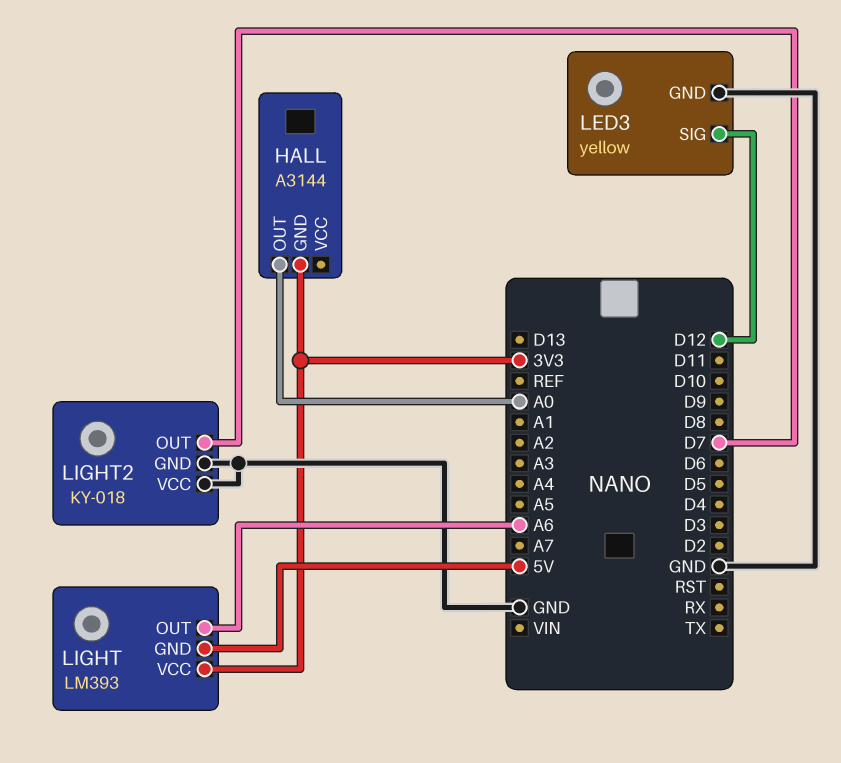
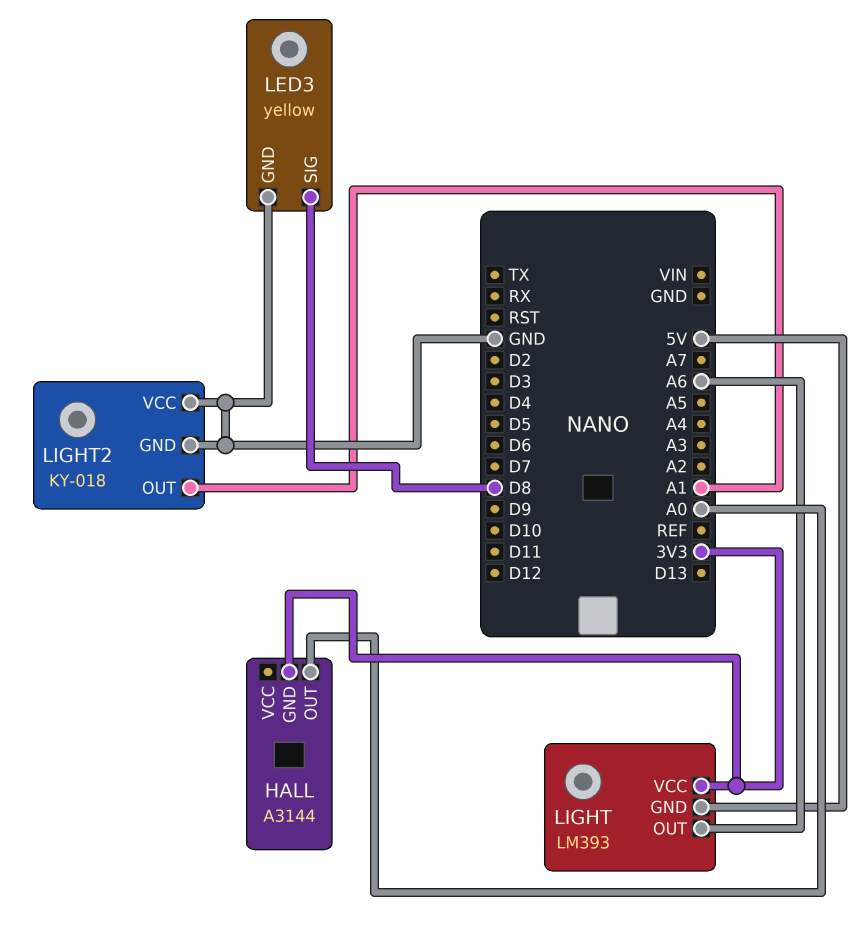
LED3 pin SIG: D12 -> D8
LIGHT2 pin OUT: D7 -> A1

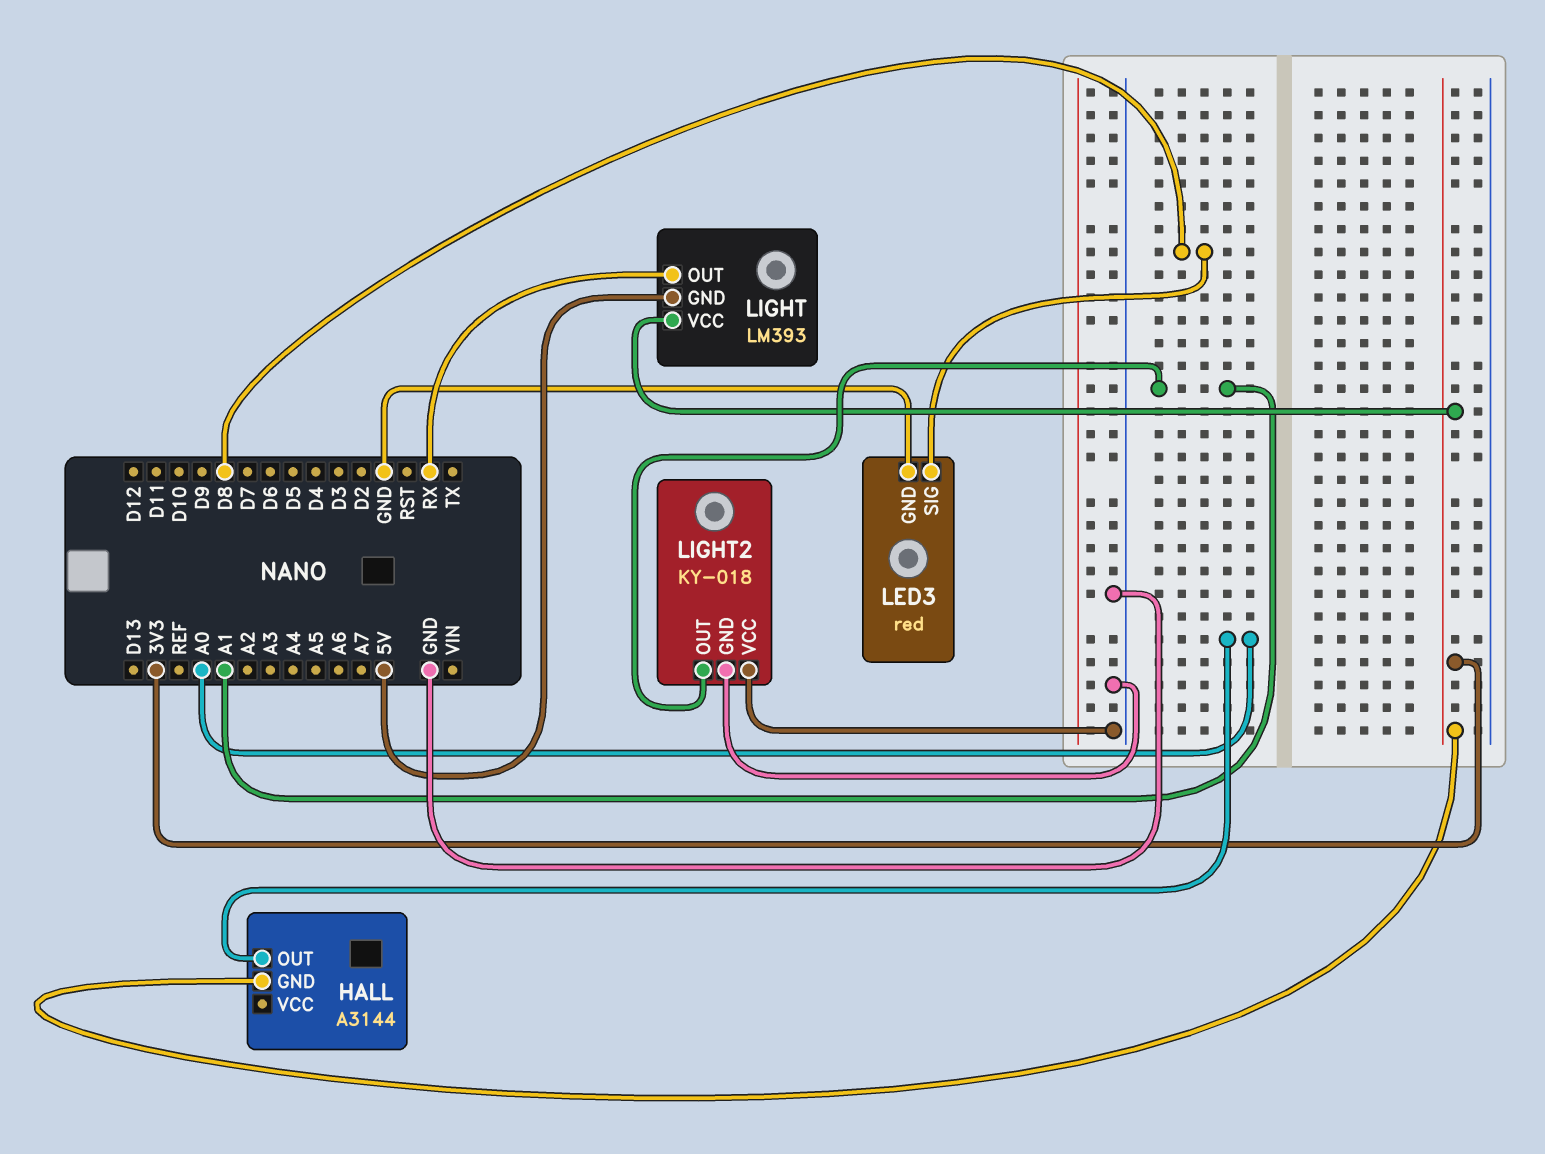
LED3: yellow -> red
LIGHT pin OUT: A6 -> RX

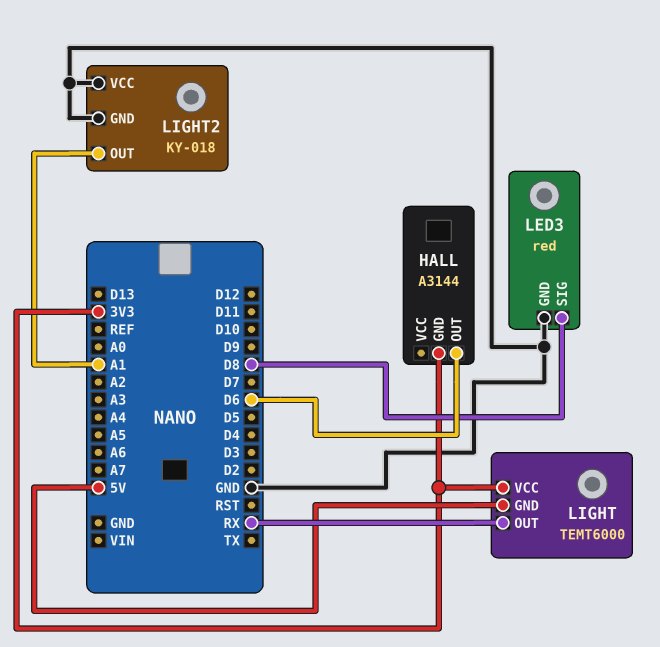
HALL pin OUT: A0 -> D6
LIGHT: LM393 -> TEMT6000

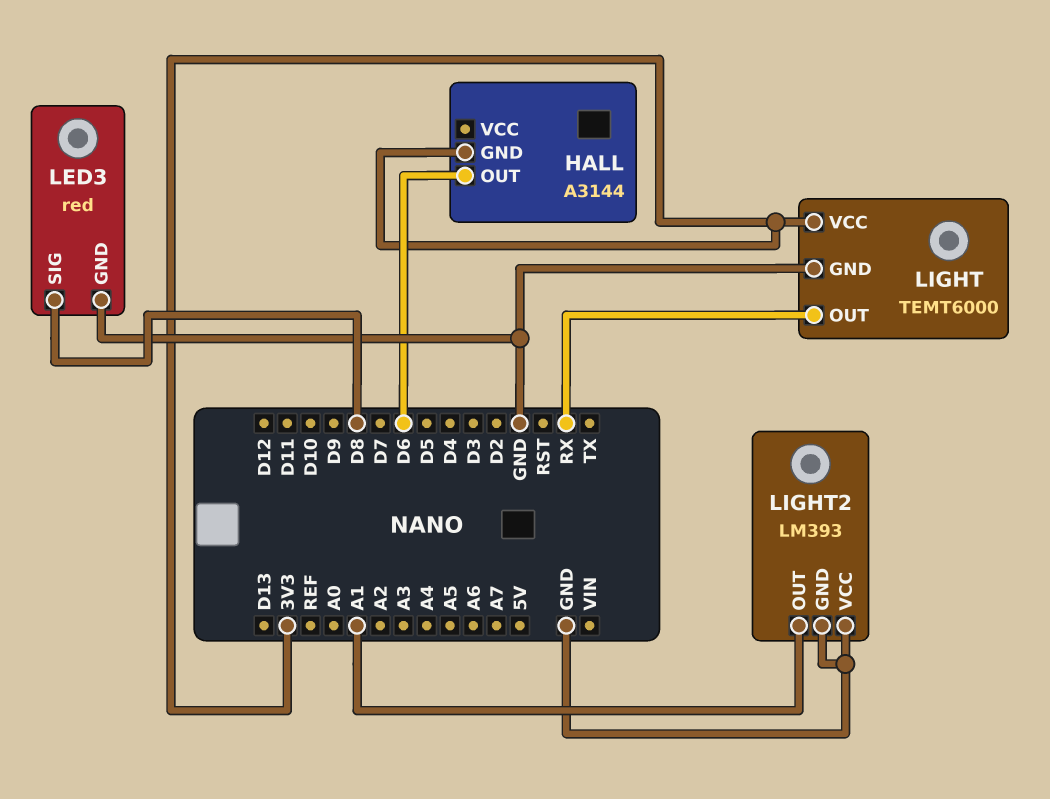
LIGHT pin GND: 5V -> GND
LIGHT2: KY-018 -> LM393

